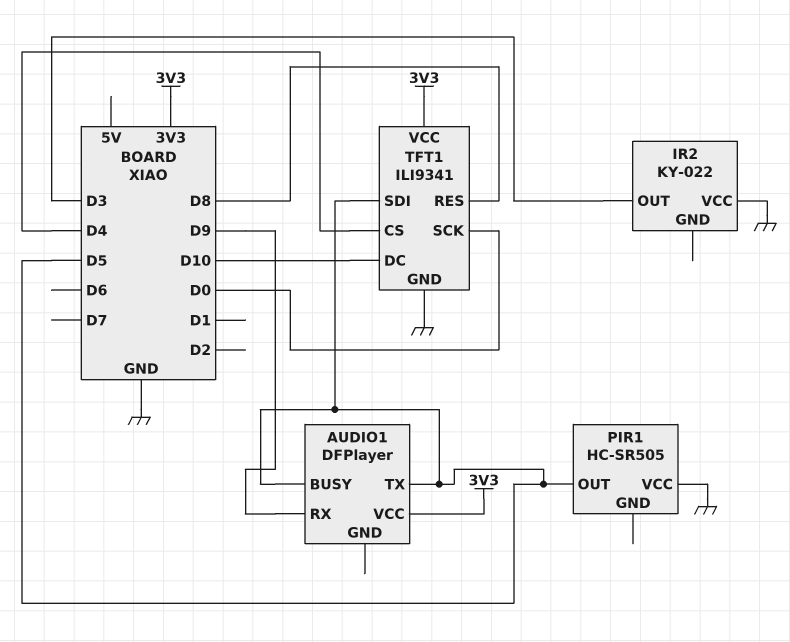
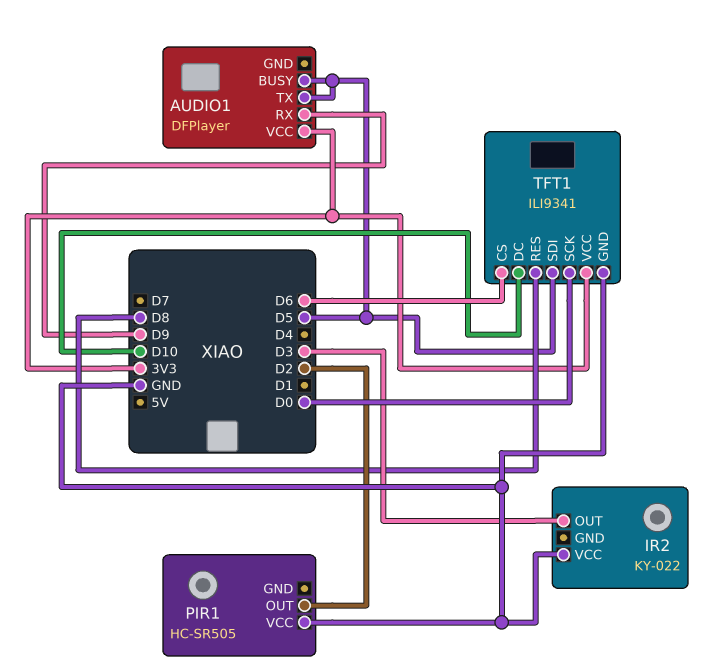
PIR1 pin OUT: D5 -> D2
TFT1 pin CS: D4 -> D6

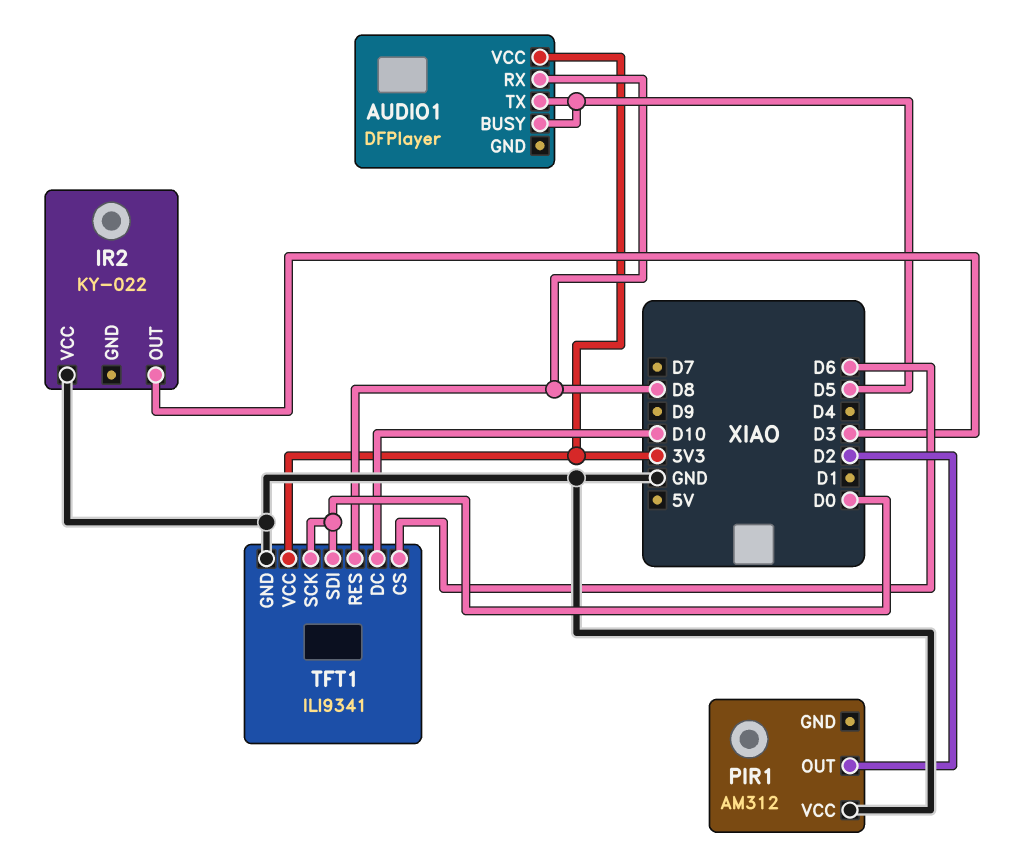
AUDIO1 pin RX: D9 -> D8
PIR1: HC-SR505 -> AM312
TFT1 pin SDI: D5 -> D0

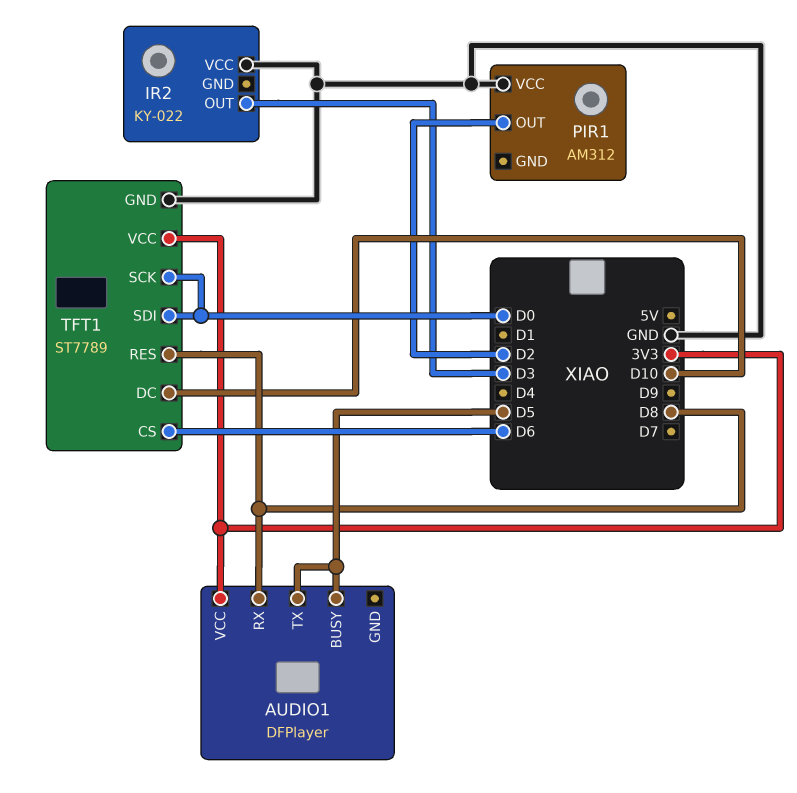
TFT1: ILI9341 -> ST7789

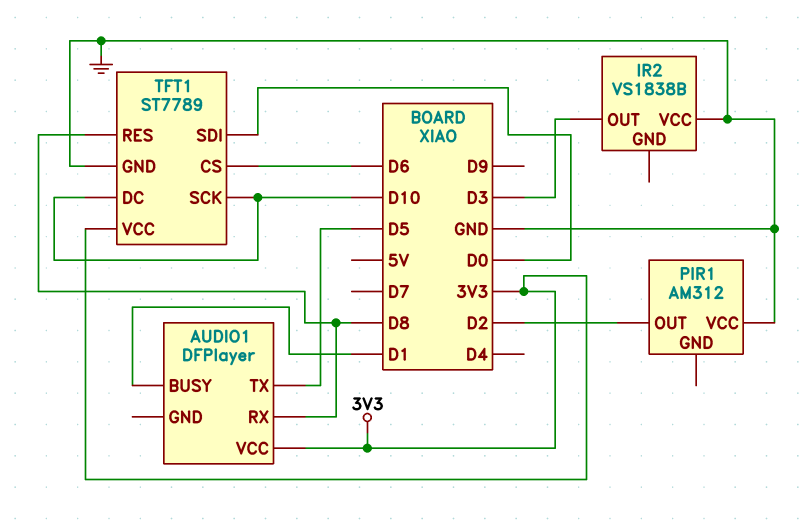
AUDIO1 pin BUSY: D5 -> D1
IR2: KY-022 -> VS1838B
TFT1 pin SCK: D0 -> D10

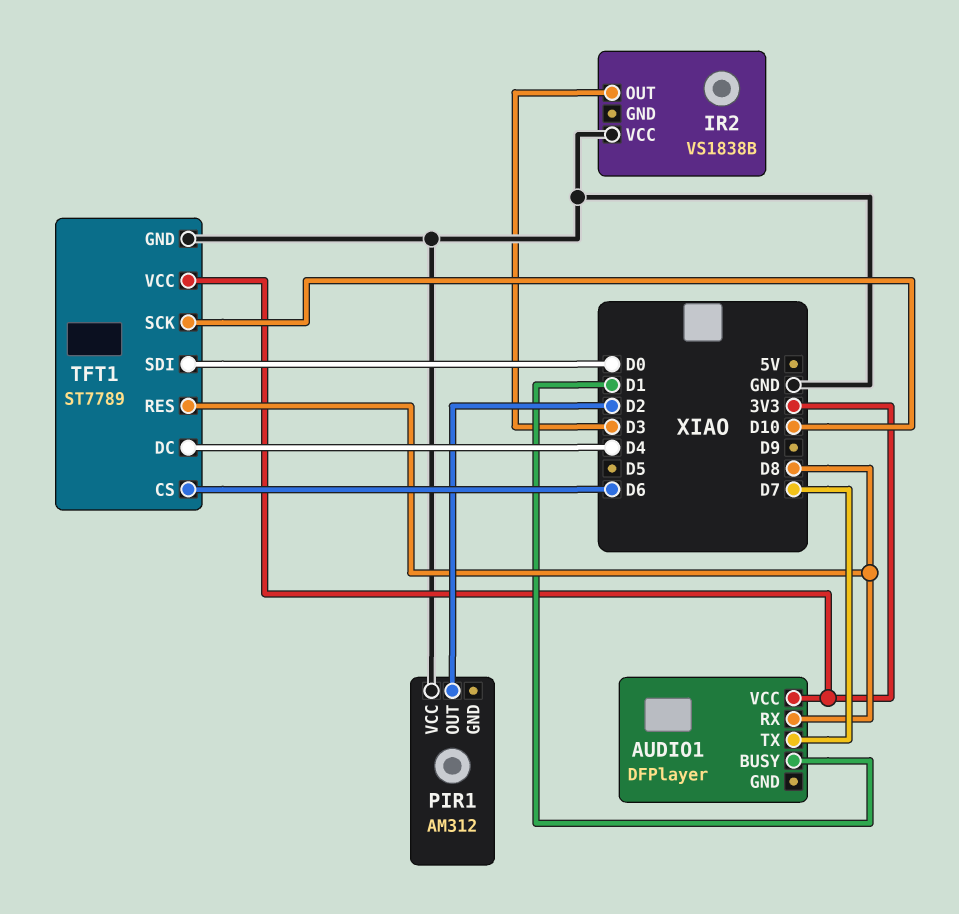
AUDIO1 pin TX: D5 -> D7
TFT1 pin DC: D10 -> D4

